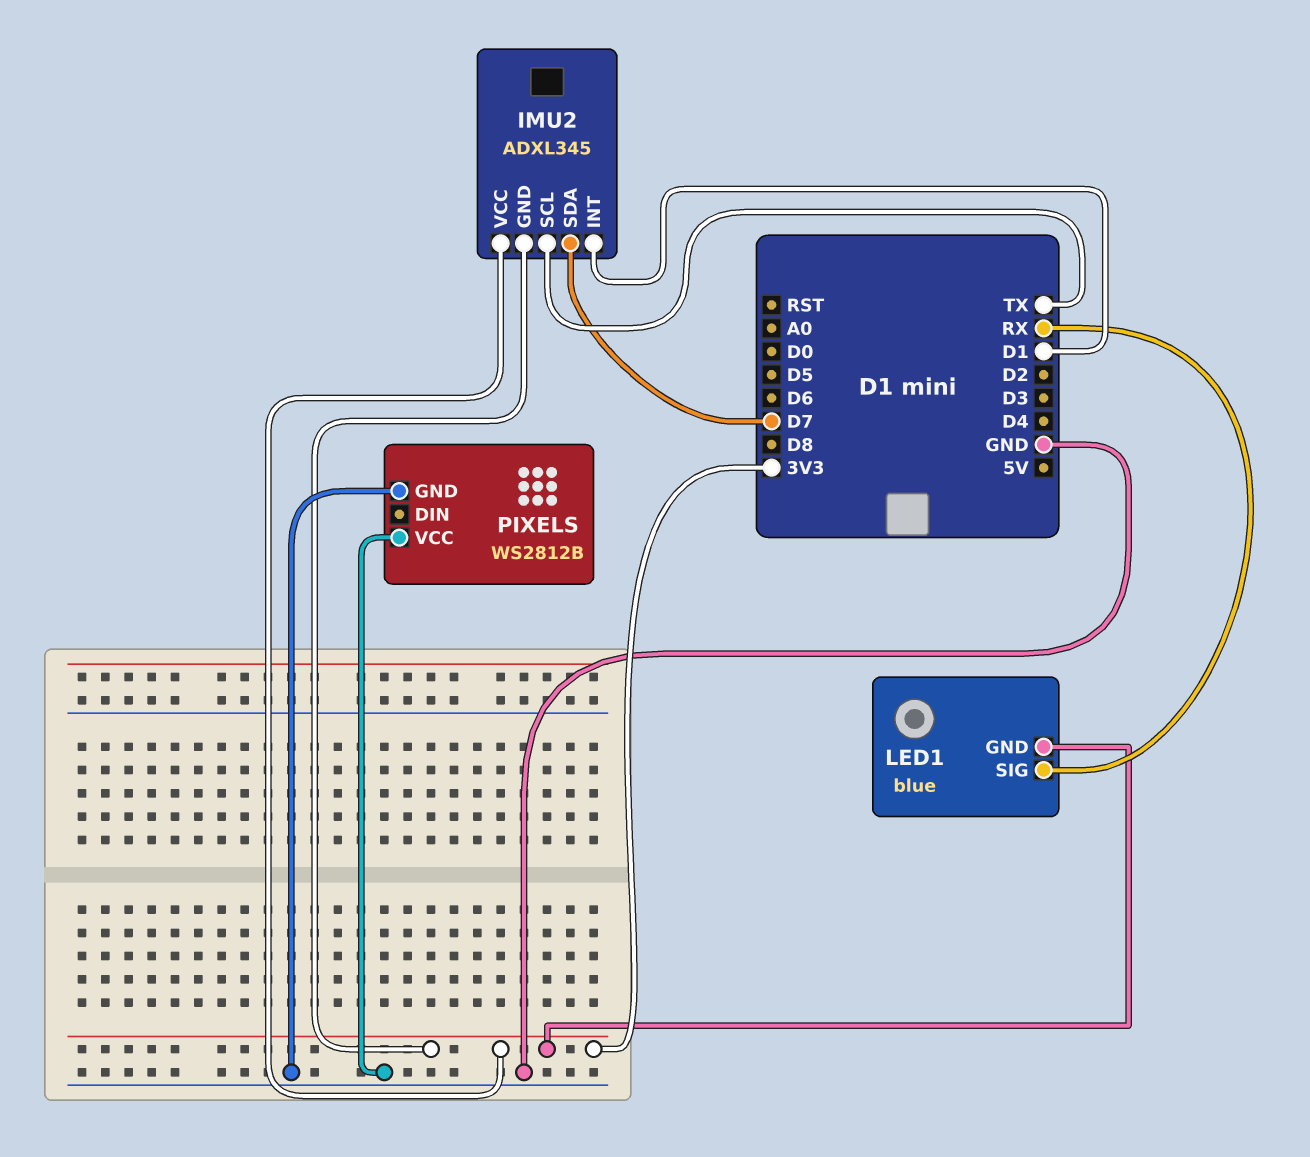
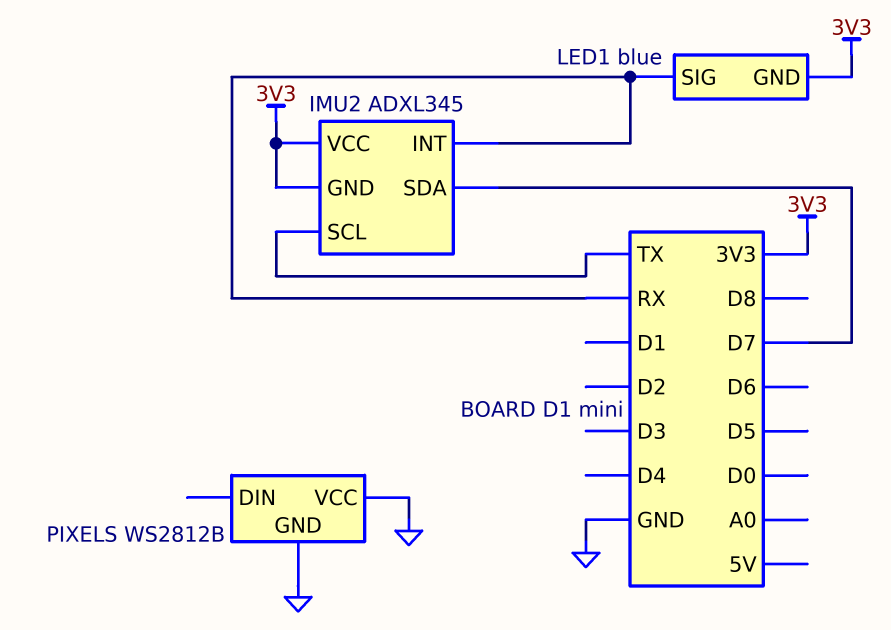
IMU2 pin INT: D1 -> RX

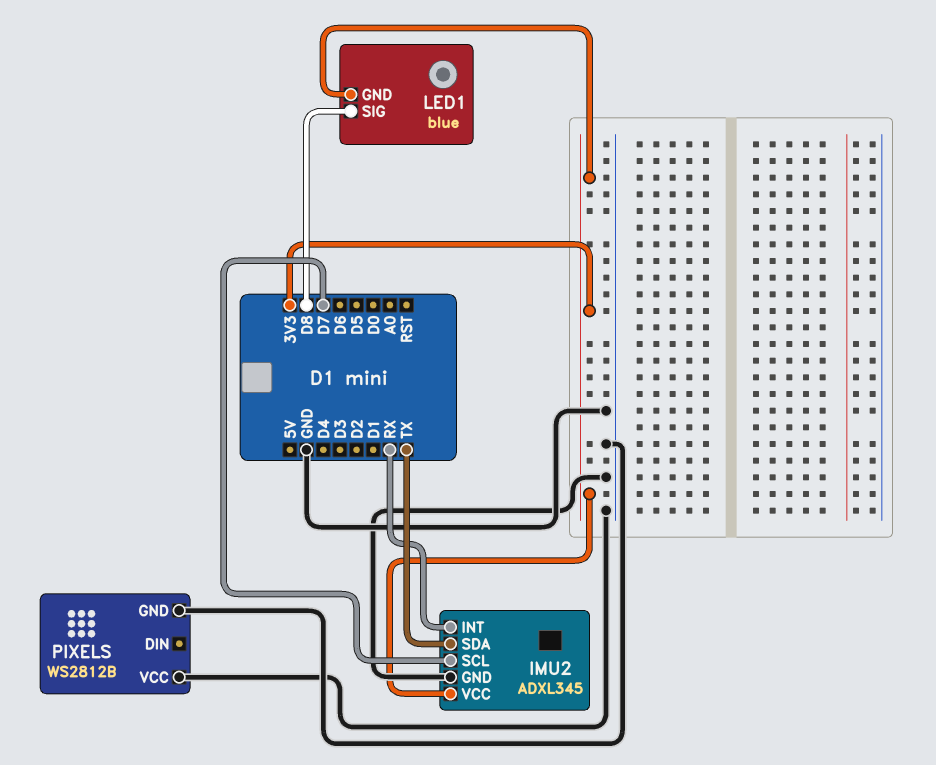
IMU2 pin GND: 3V3 -> GND
IMU2 pin SCL: TX -> D7
IMU2 pin SDA: D7 -> TX
LED1 pin SIG: RX -> D8

